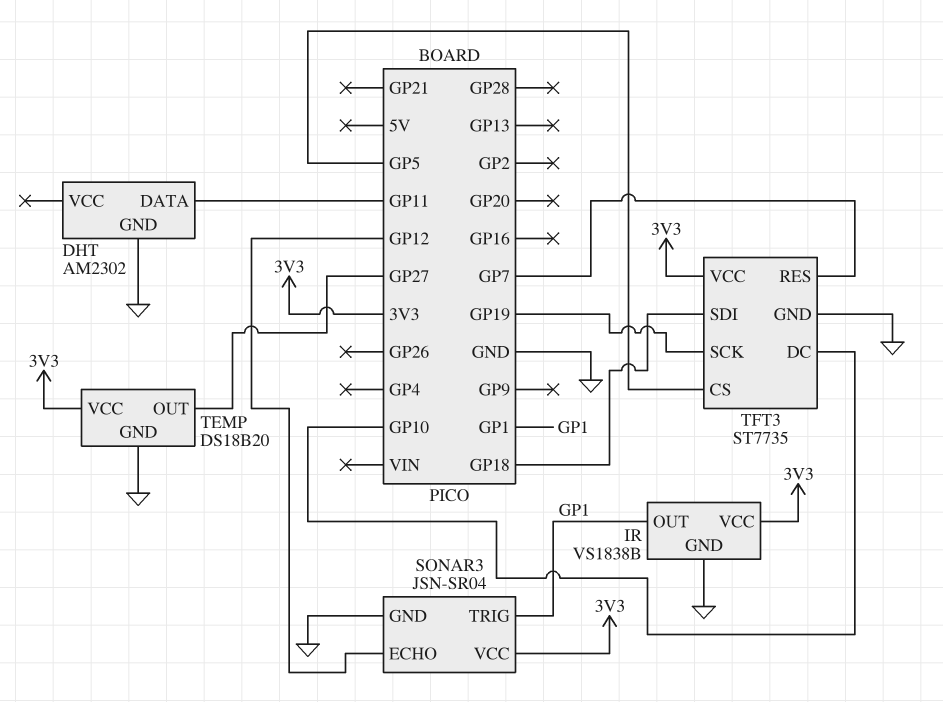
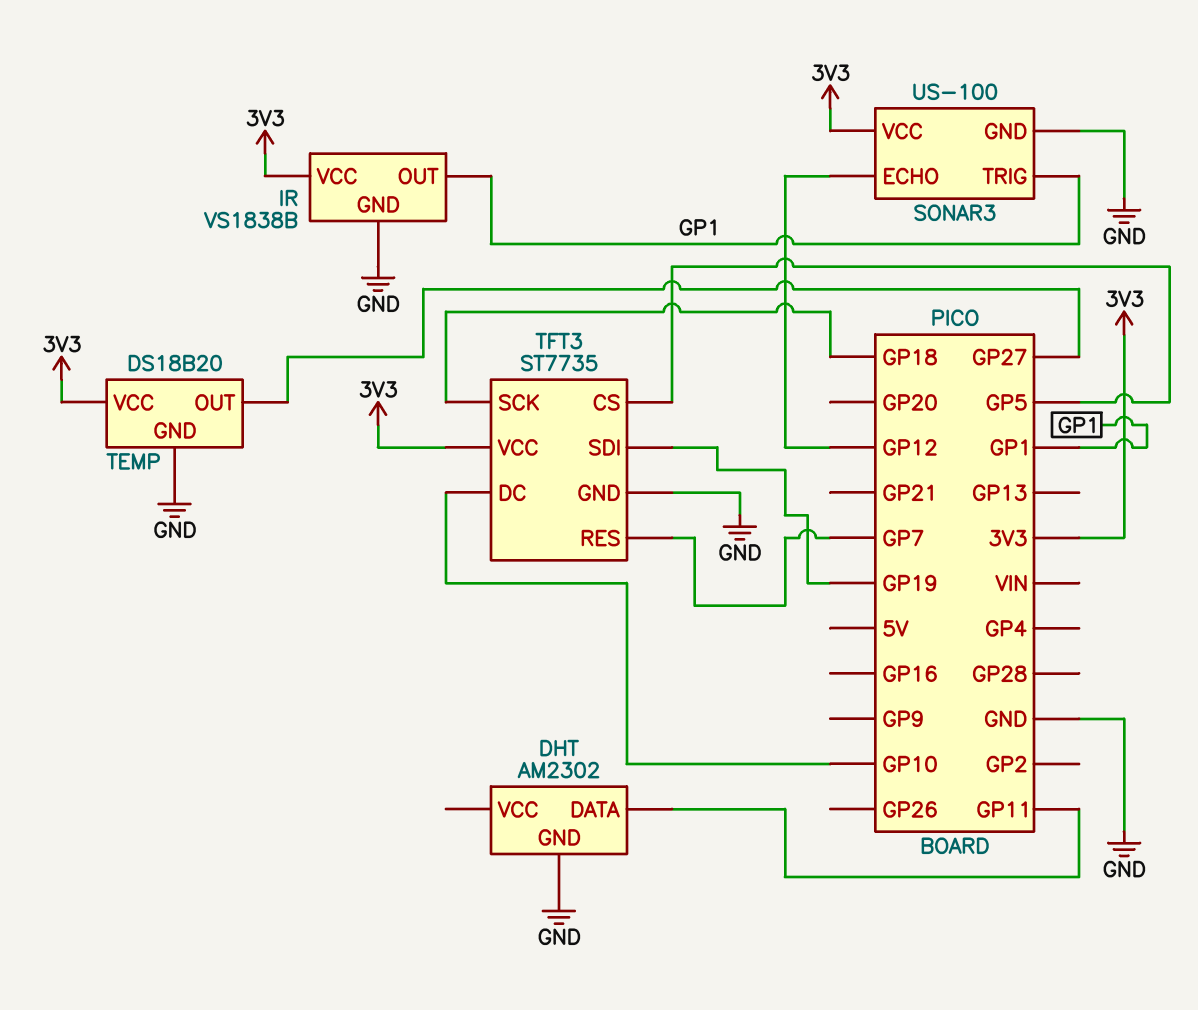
SONAR3: JSN-SR04 -> US-100
TFT3 pin SCK: GP19 -> GP18
TFT3 pin SDI: GP18 -> GP19

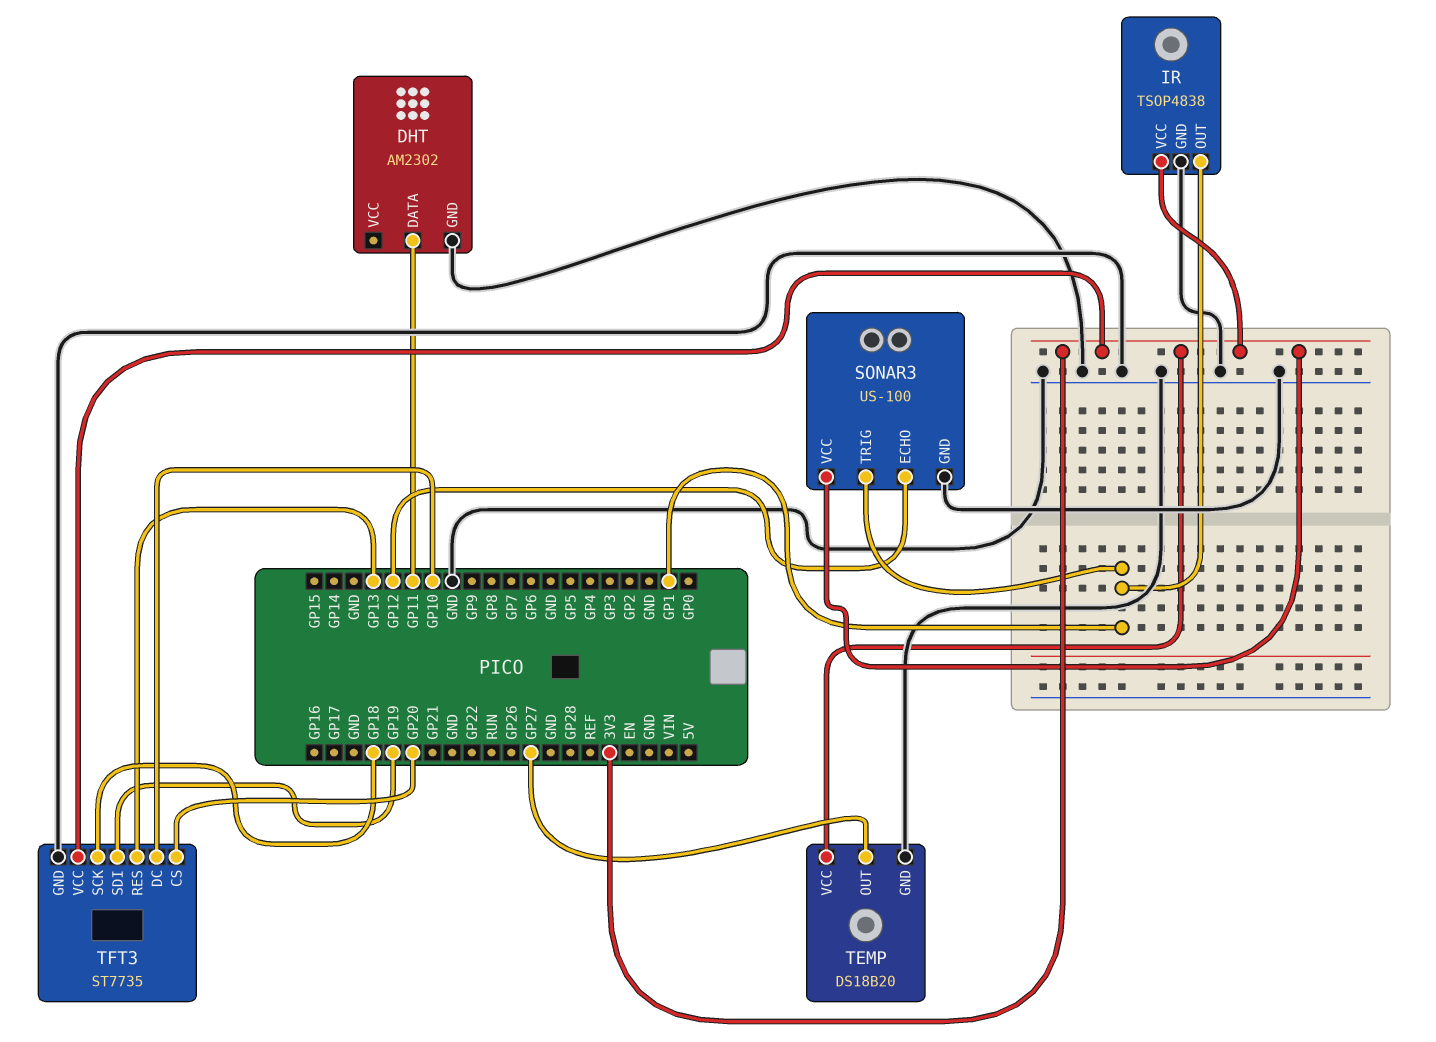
IR: VS1838B -> TSOP4838
TFT3 pin CS: GP5 -> GP20
TFT3 pin RES: GP7 -> GP13

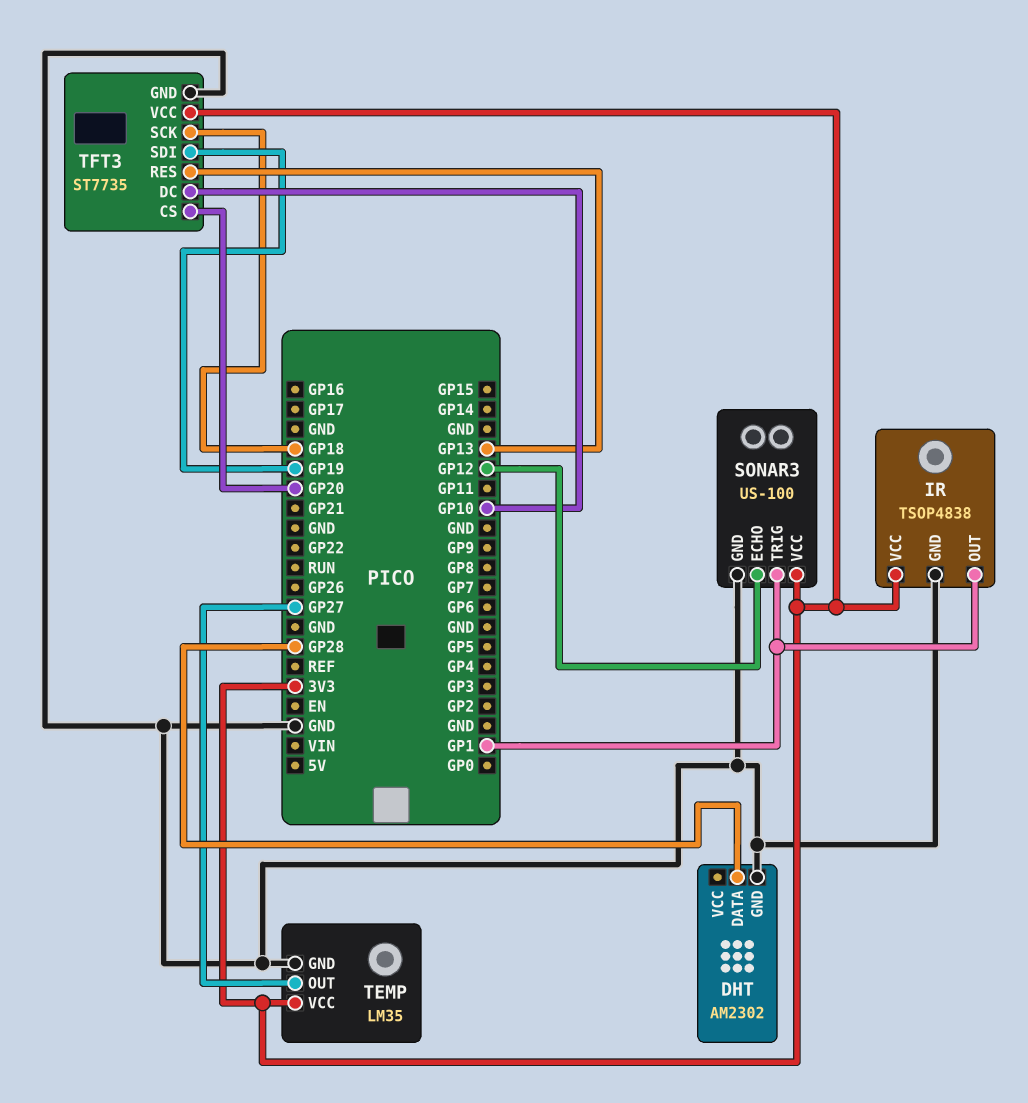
DHT pin DATA: GP11 -> GP28
TEMP: DS18B20 -> LM35

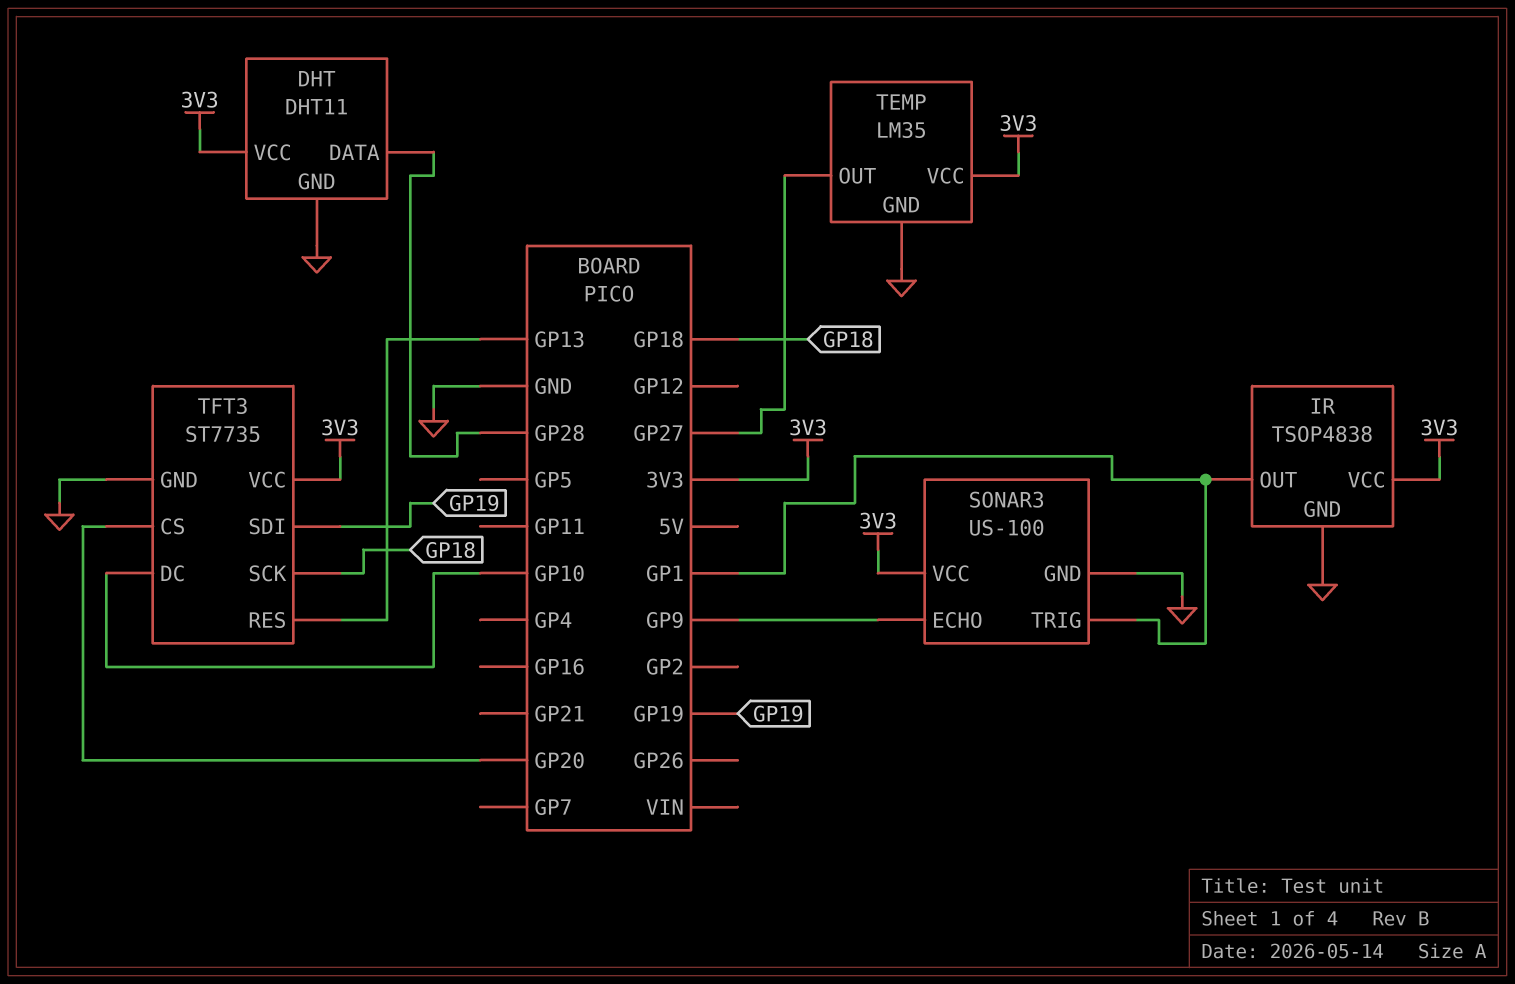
DHT: AM2302 -> DHT11
DHT pin VCC: none -> 3V3
SONAR3 pin ECHO: GP12 -> GP9

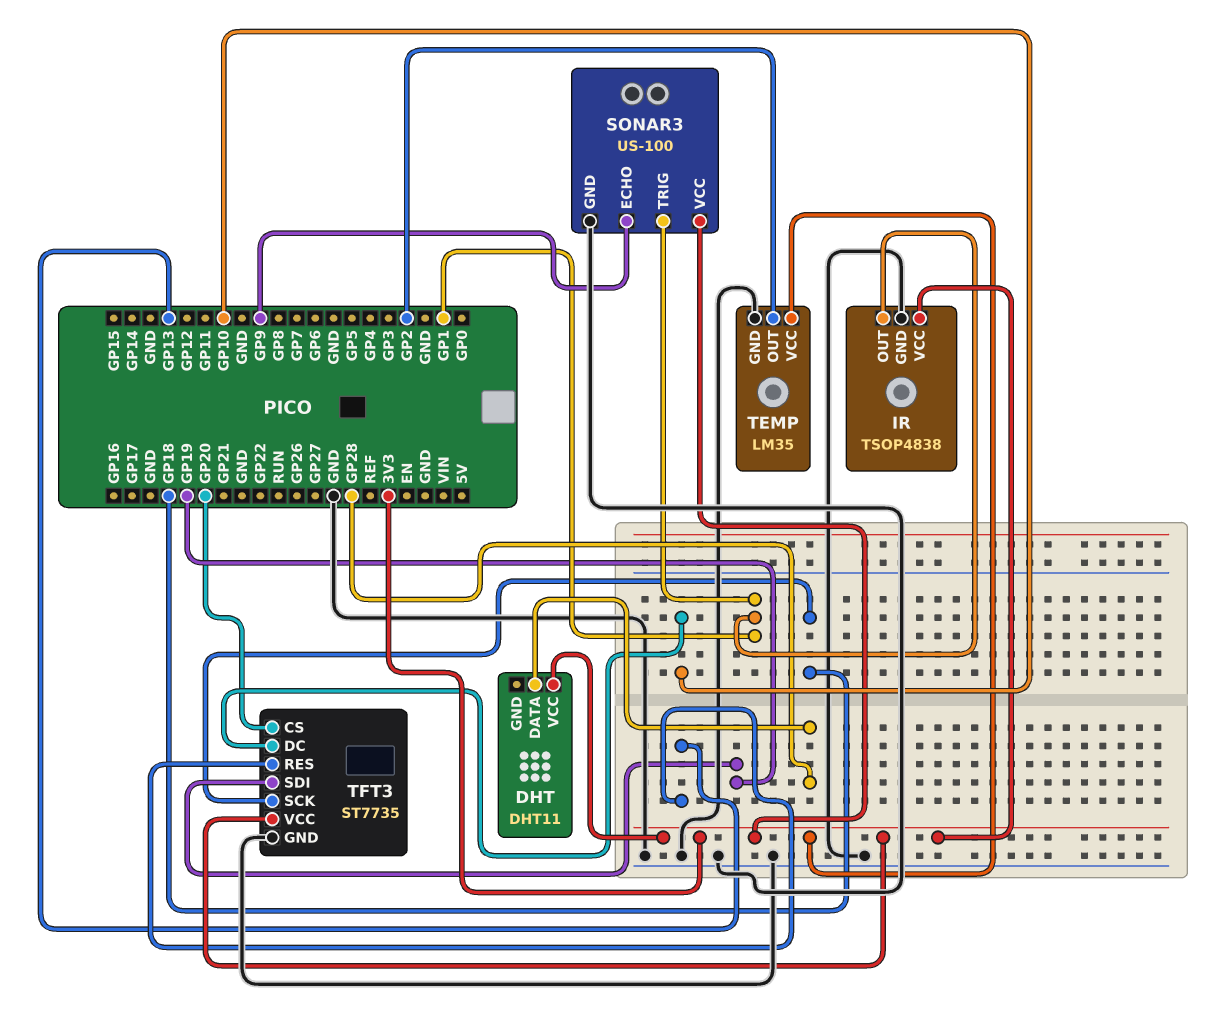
DHT pin GND: GND -> none
TEMP pin OUT: GP27 -> GP2

